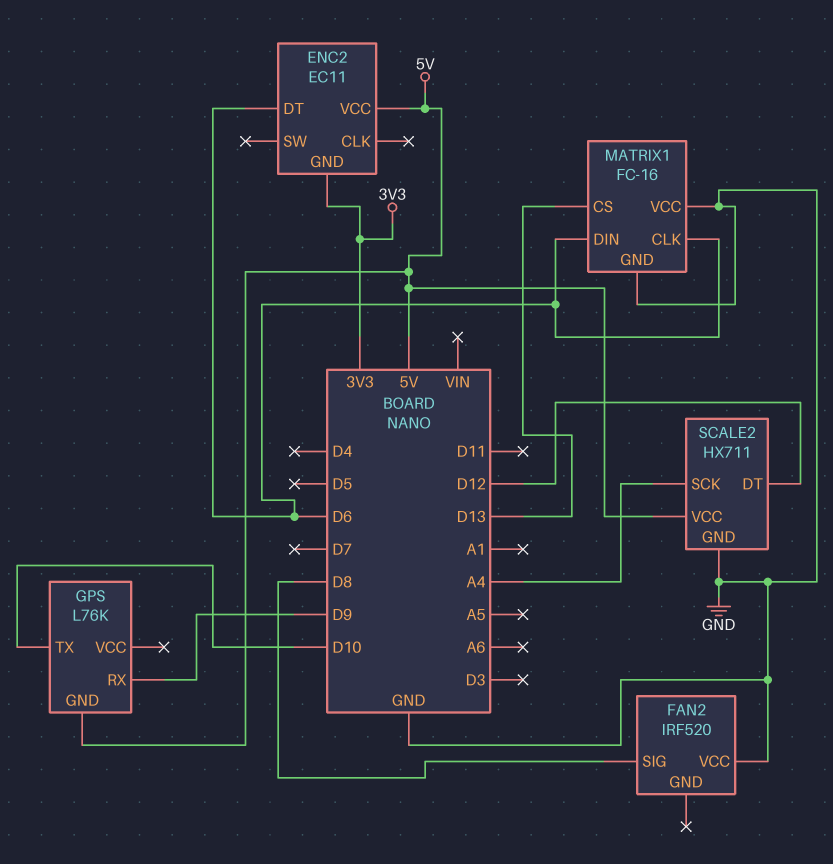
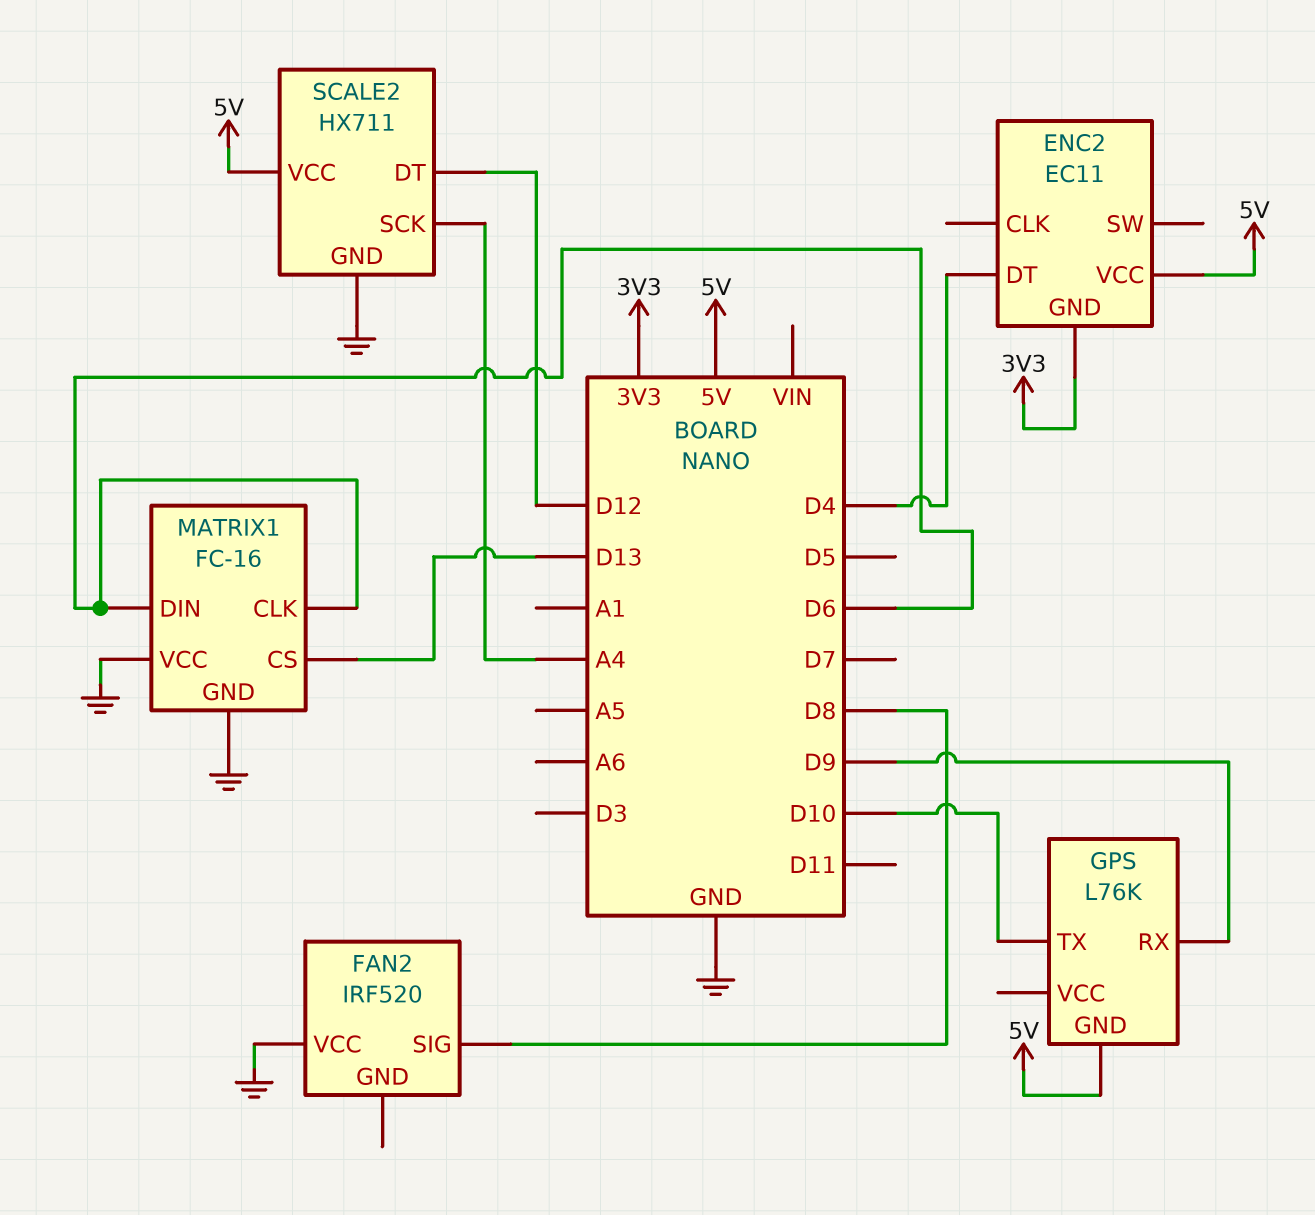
ENC2 pin DT: D6 -> D4

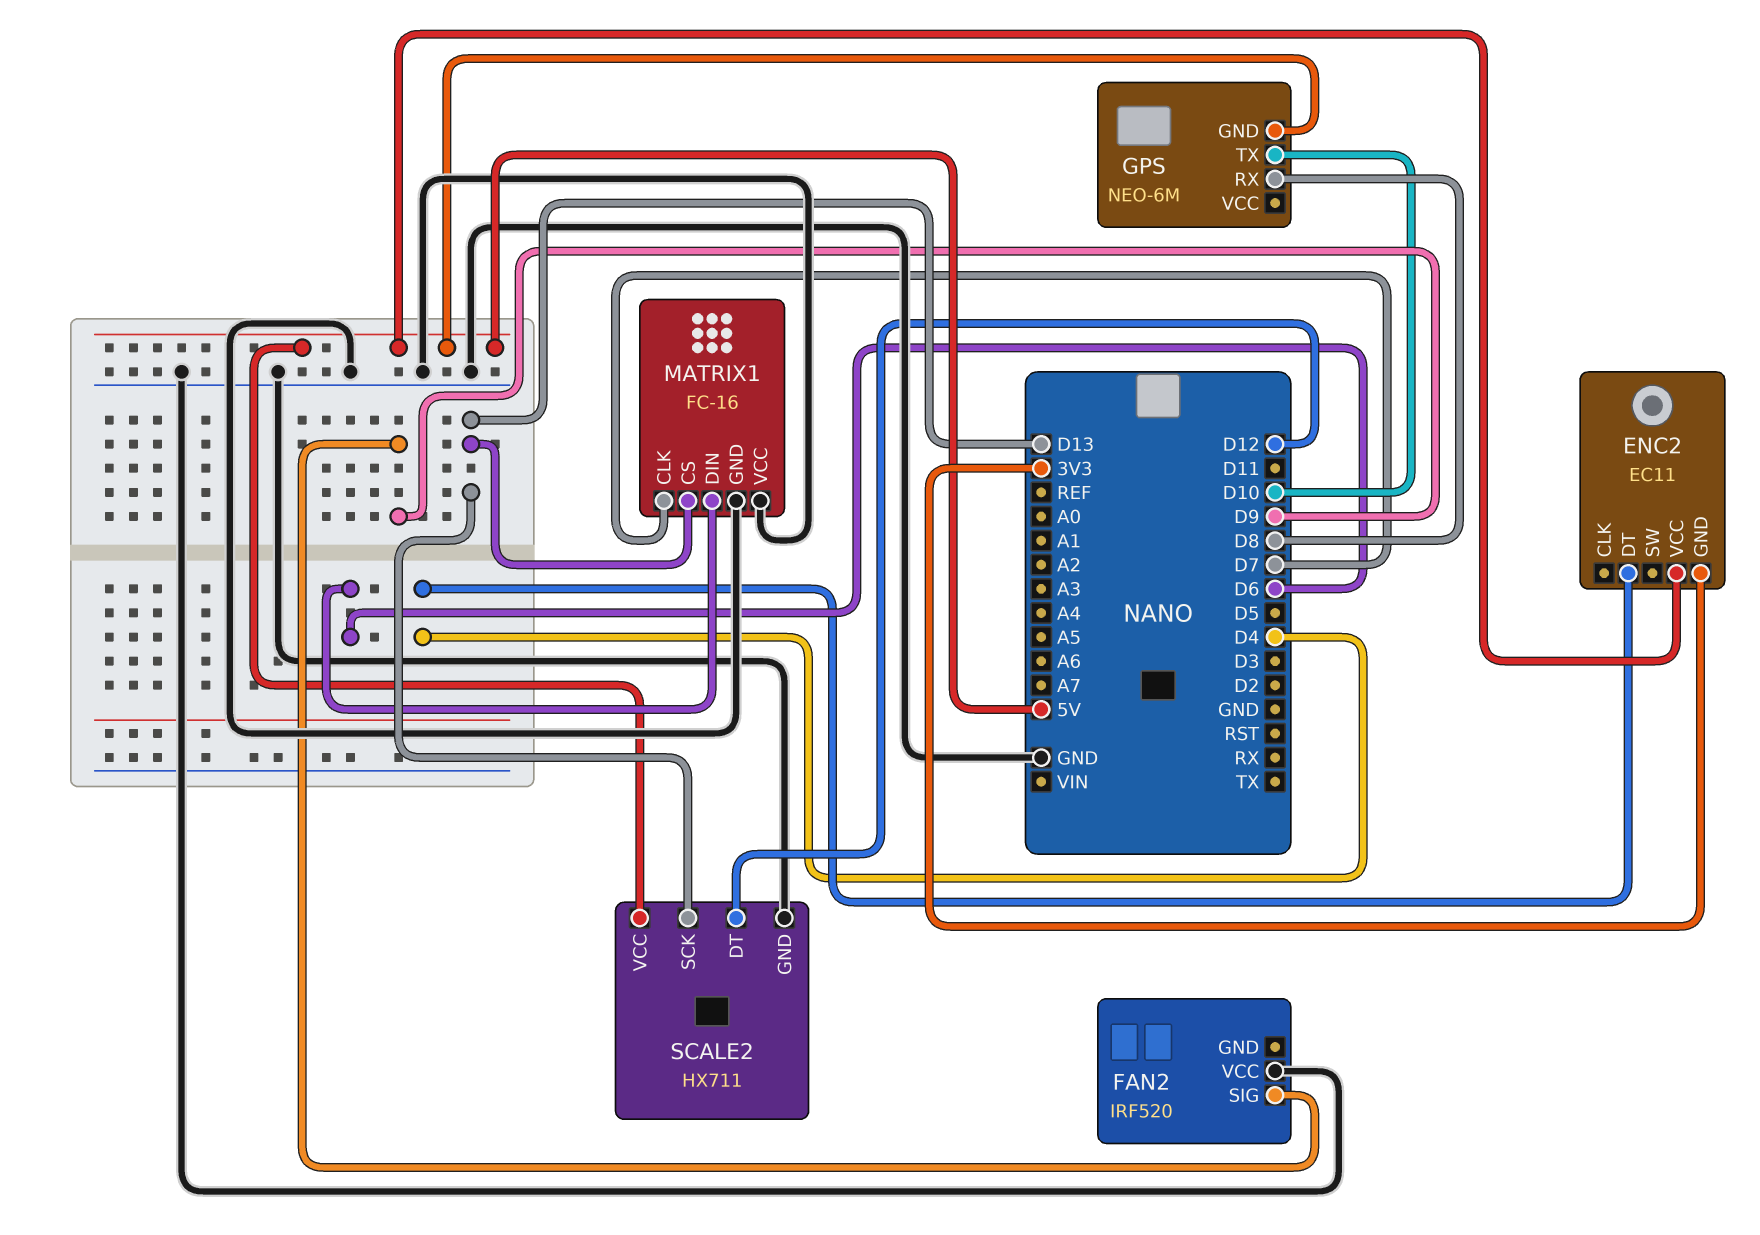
FAN2 pin SIG: D8 -> D9
GPS: L76K -> NEO-6M
GPS pin RX: D9 -> D8
MATRIX1 pin CLK: D6 -> D7
SCALE2 pin SCK: A4 -> D13

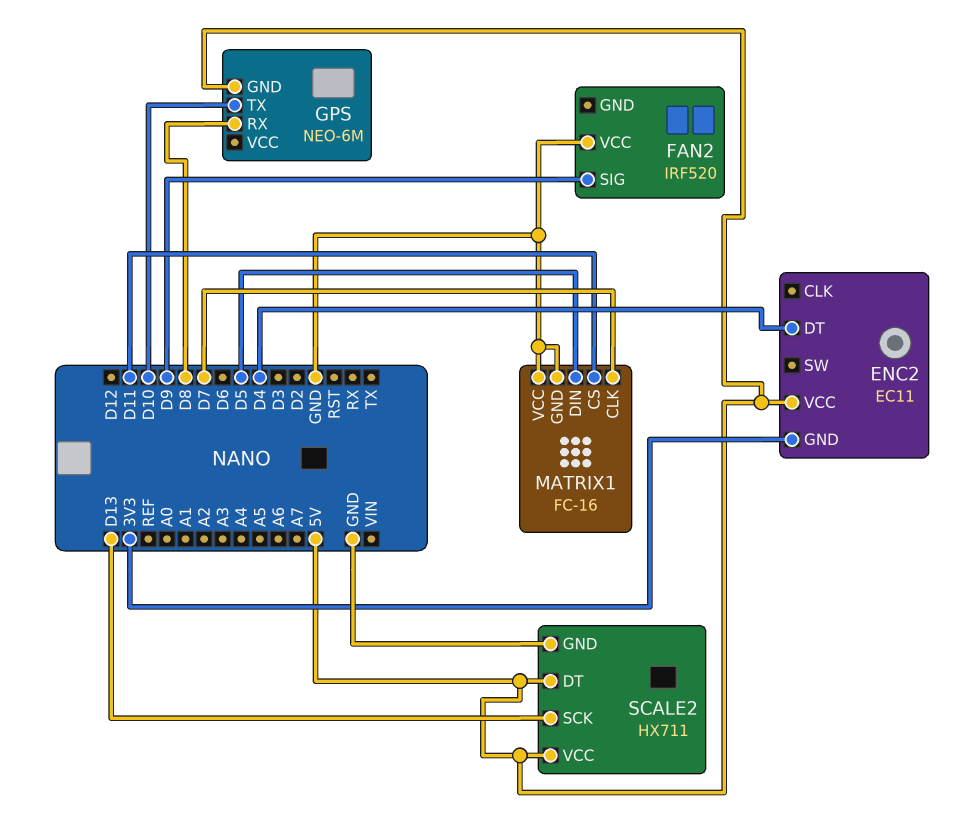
MATRIX1 pin CS: D13 -> D11
MATRIX1 pin DIN: D6 -> D5
SCALE2 pin DT: D12 -> 5V

